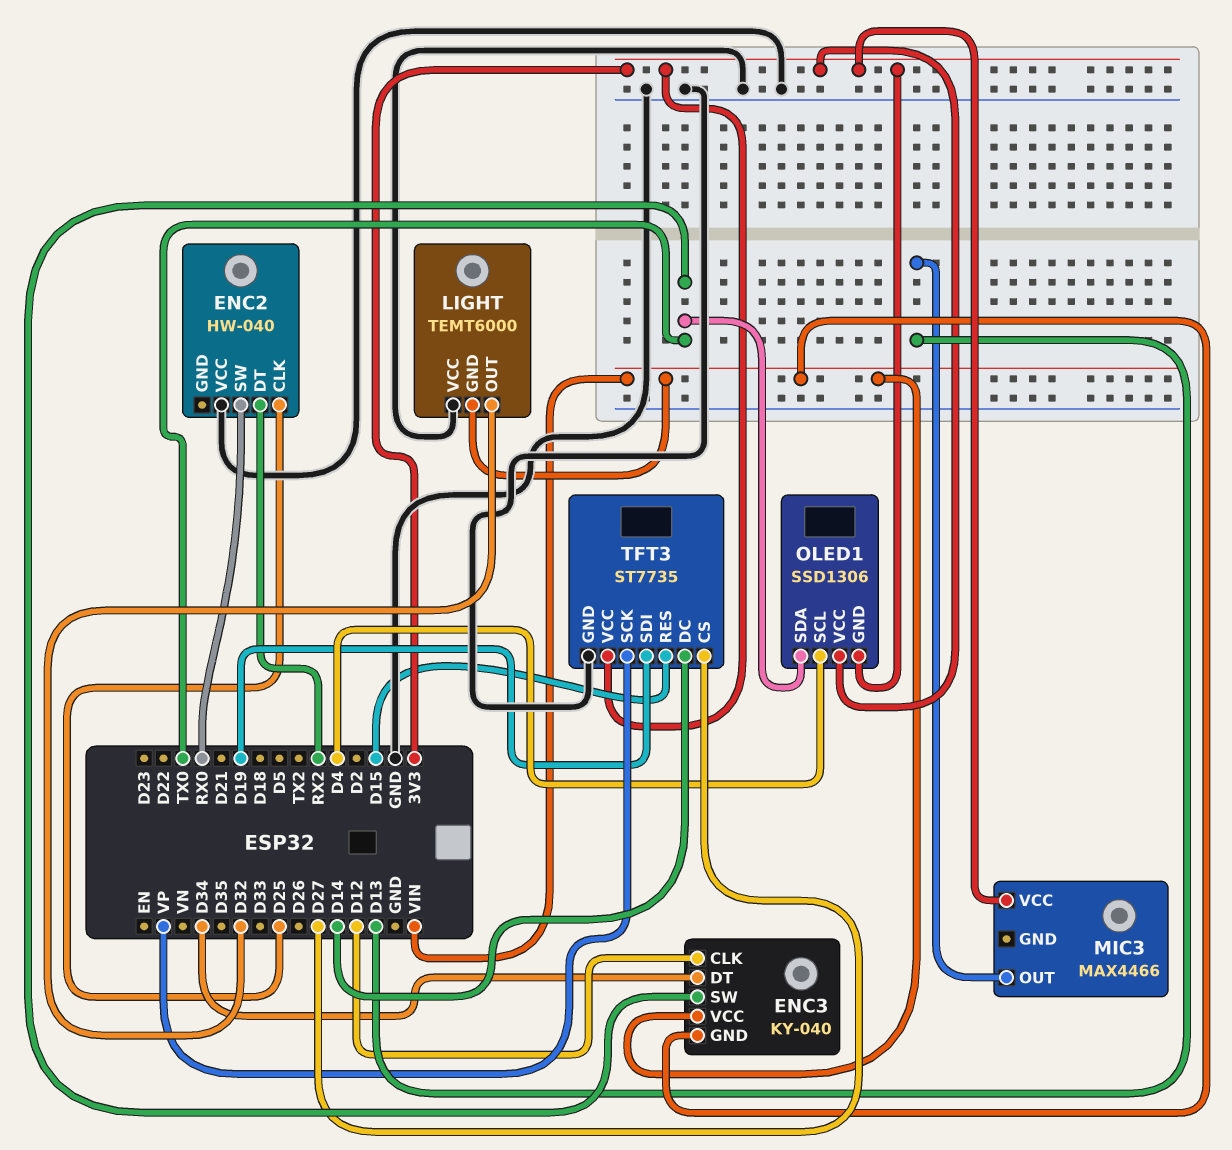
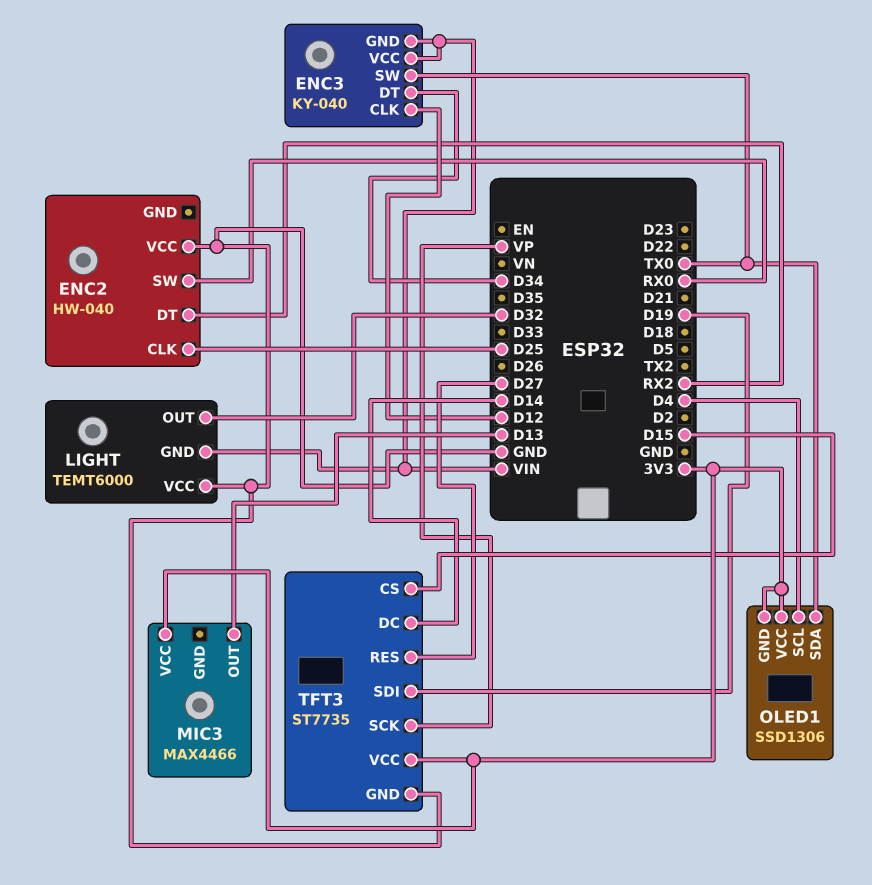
TFT3 pin CS: D27 -> D15
TFT3 pin RES: D15 -> D27

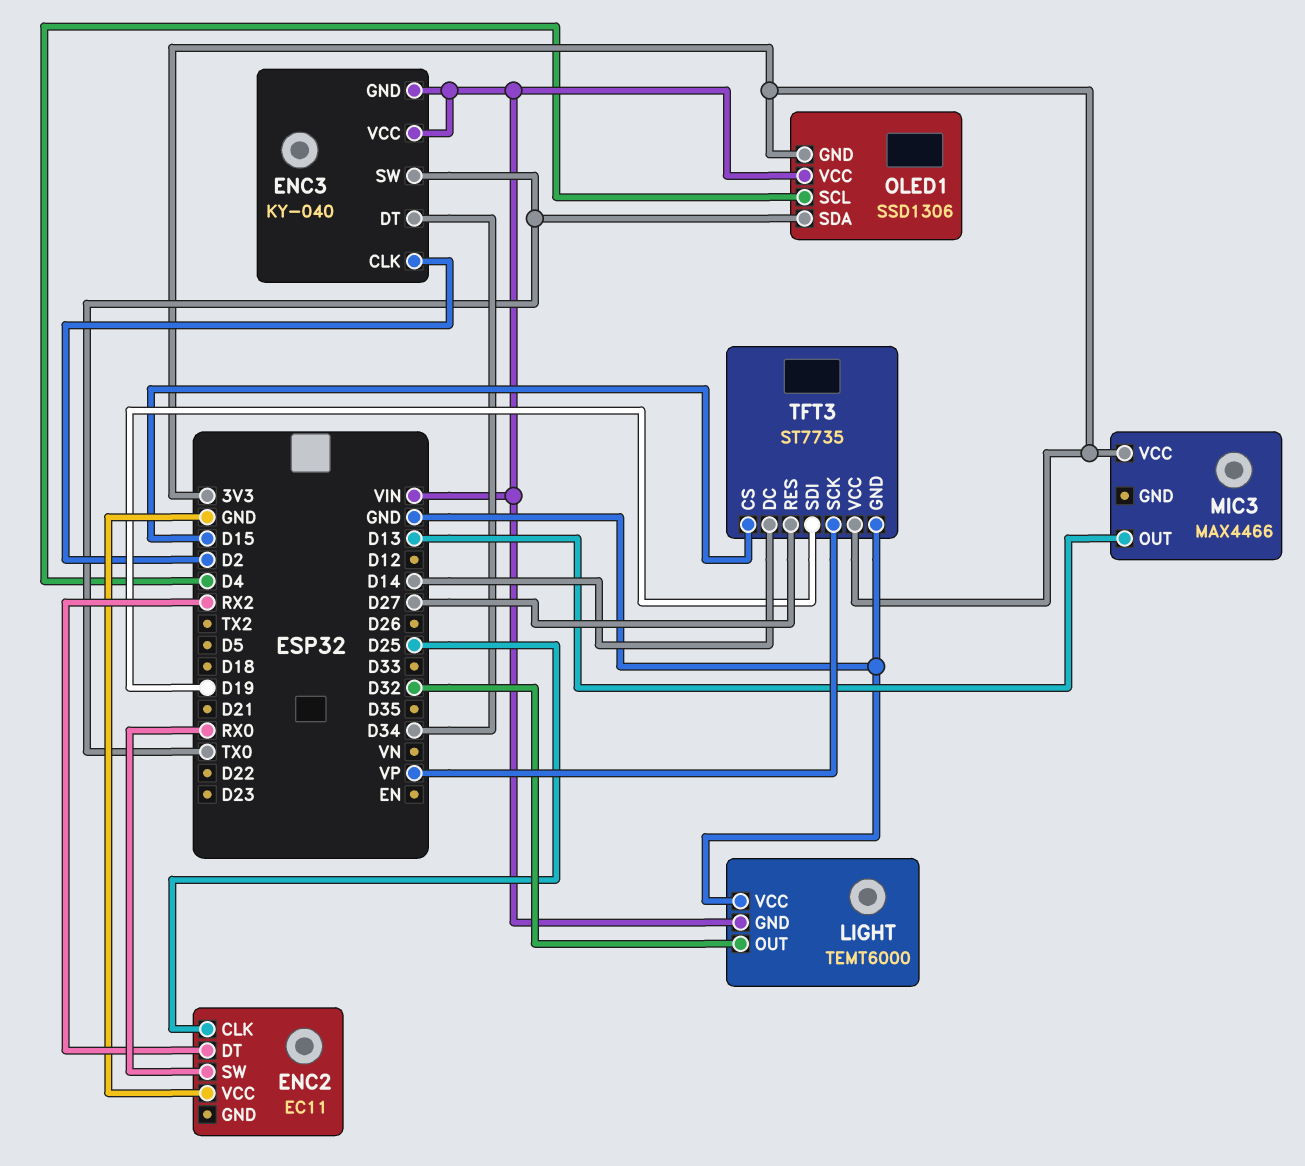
ENC2: HW-040 -> EC11
ENC3 pin CLK: D12 -> D2
OLED1 pin VCC: 3V3 -> VIN

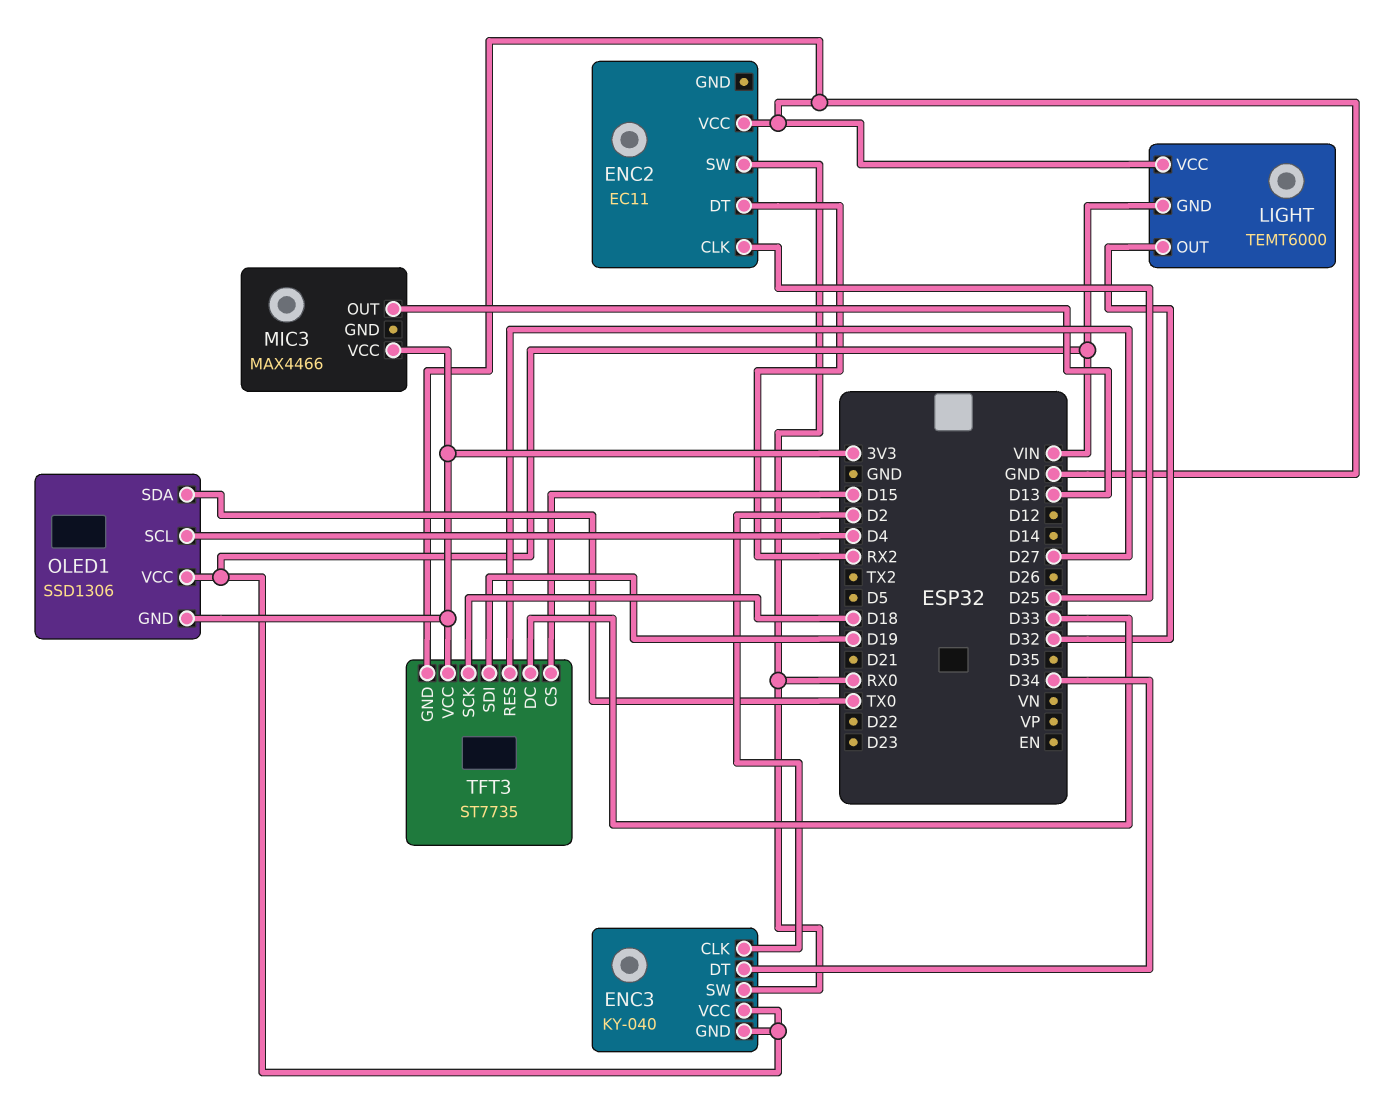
ENC3 pin SW: TX0 -> RX0
TFT3 pin DC: D14 -> D33
TFT3 pin SCK: VP -> D18

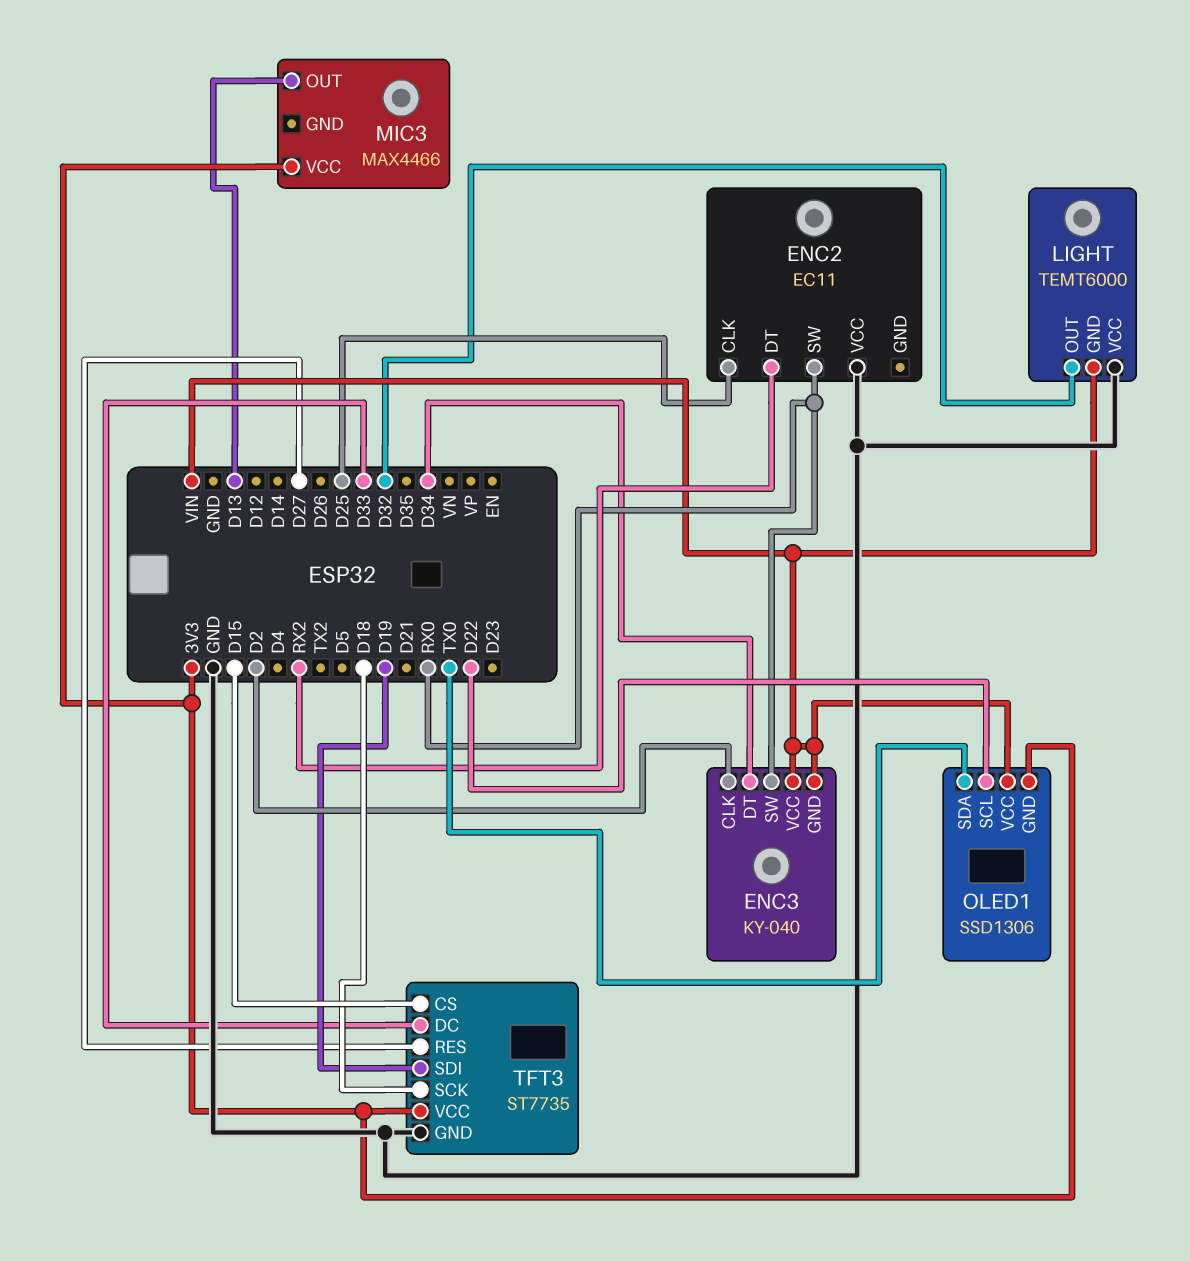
OLED1 pin SCL: D4 -> D22

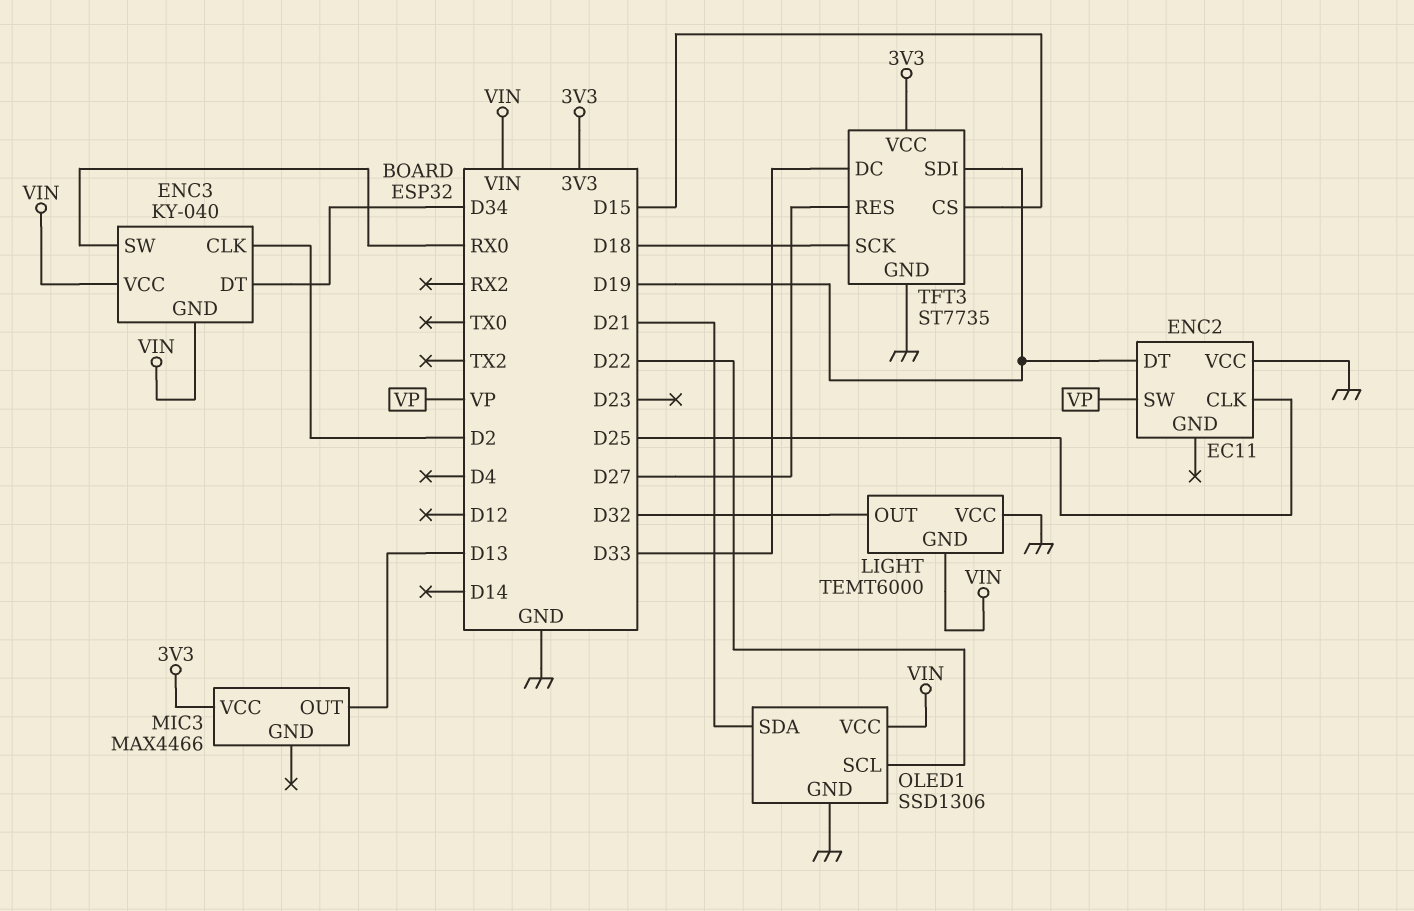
ENC2 pin DT: RX2 -> D19
ENC2 pin SW: RX0 -> VP
OLED1 pin GND: 3V3 -> GND
OLED1 pin SDA: TX0 -> D21

